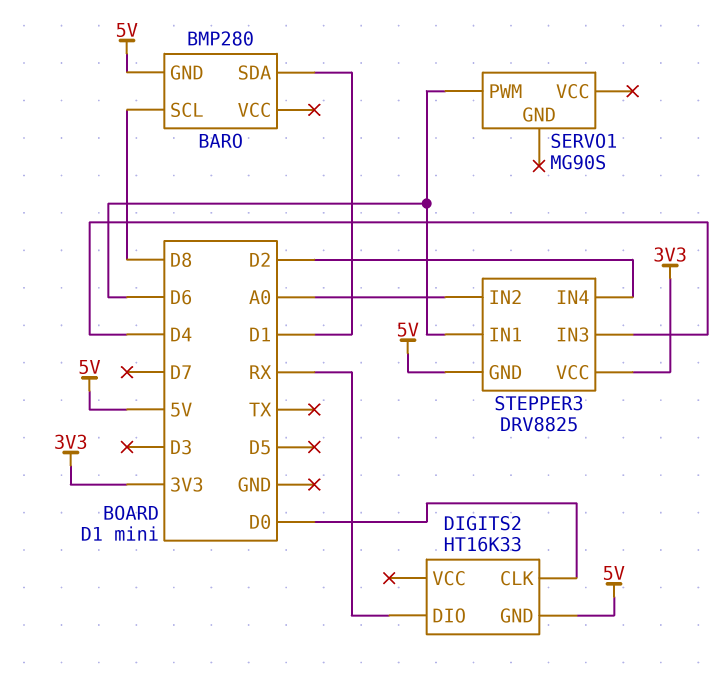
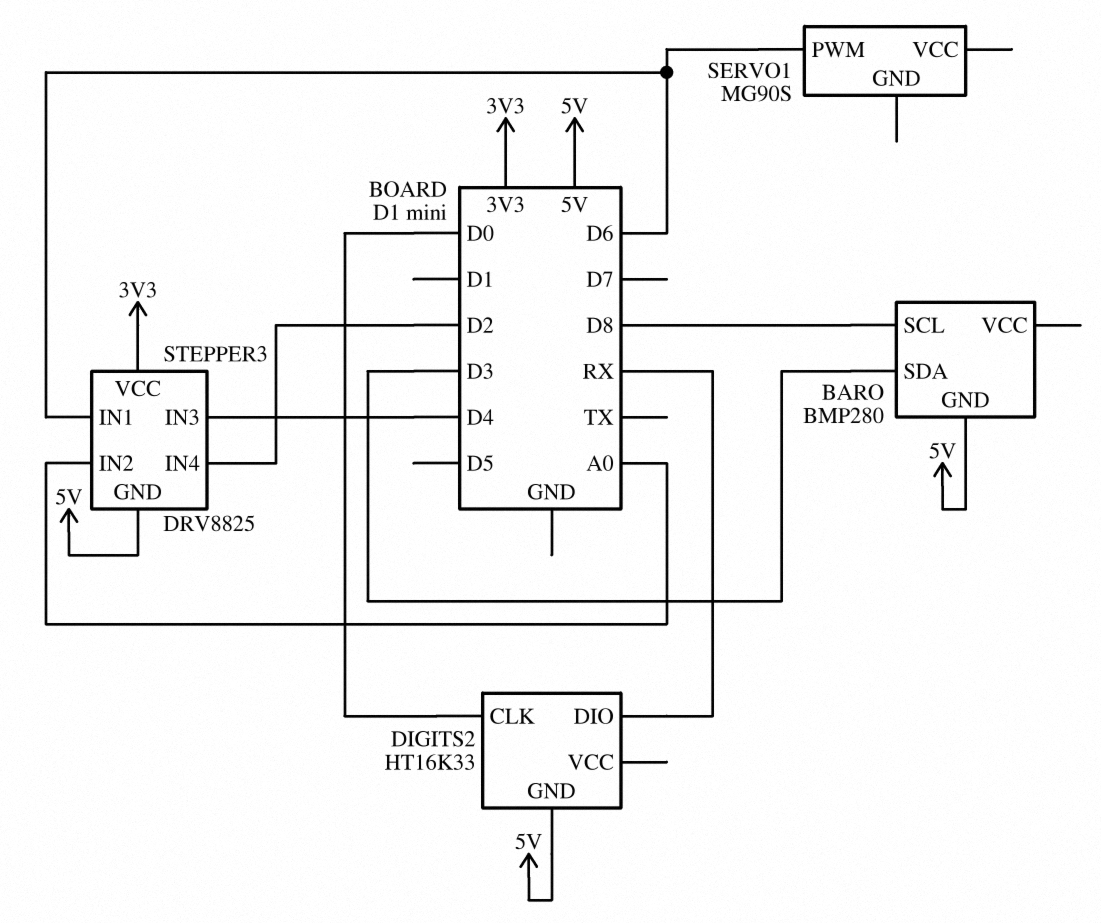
BARO pin SDA: D1 -> D3

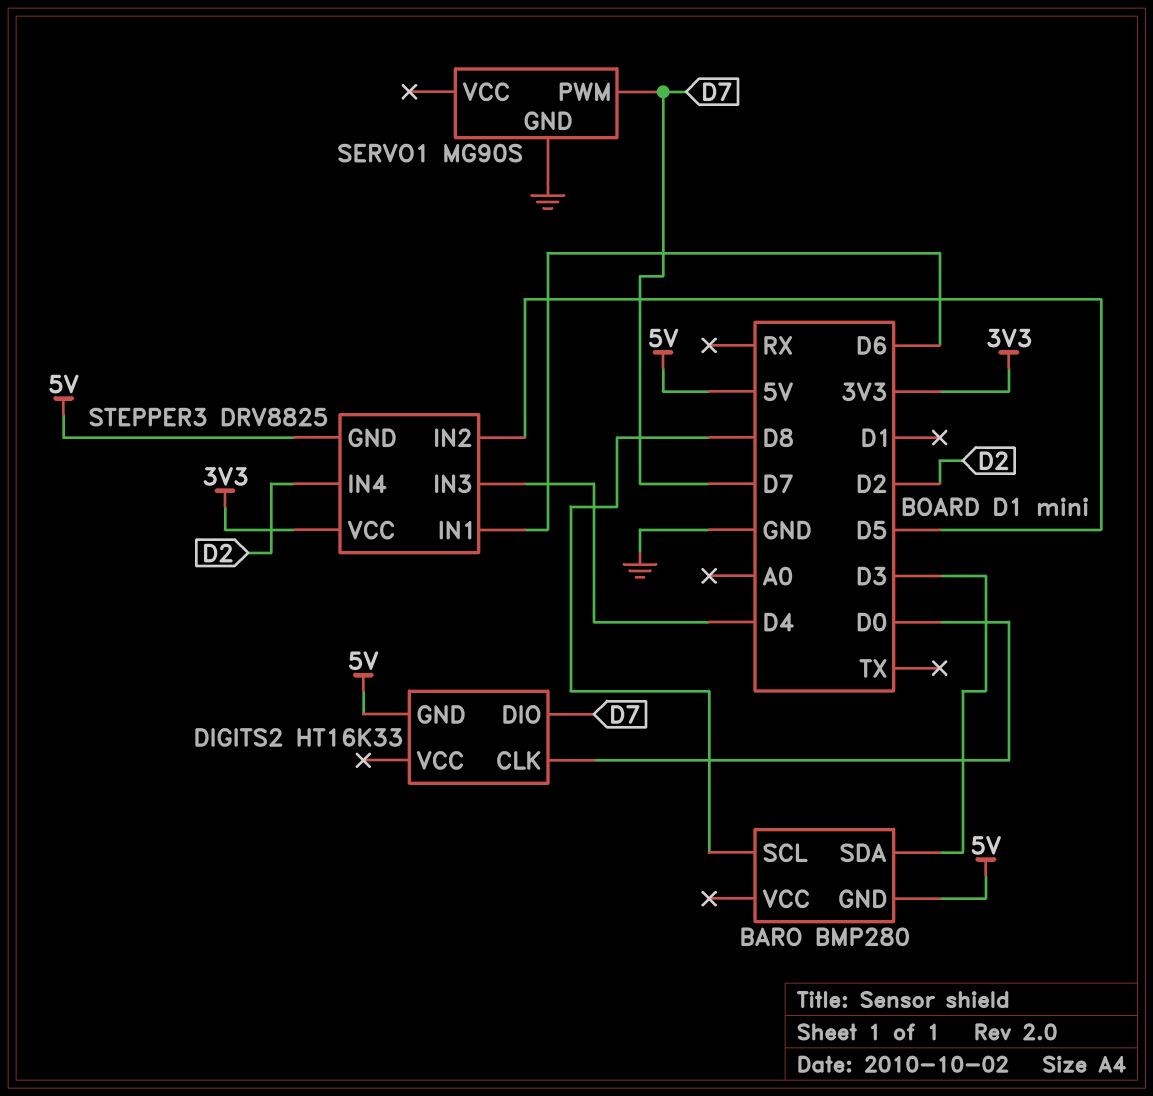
DIGITS2 pin DIO: RX -> D7
SERVO1 pin GND: none -> GND
SERVO1 pin PWM: D6 -> D7
STEPPER3 pin IN2: A0 -> D5

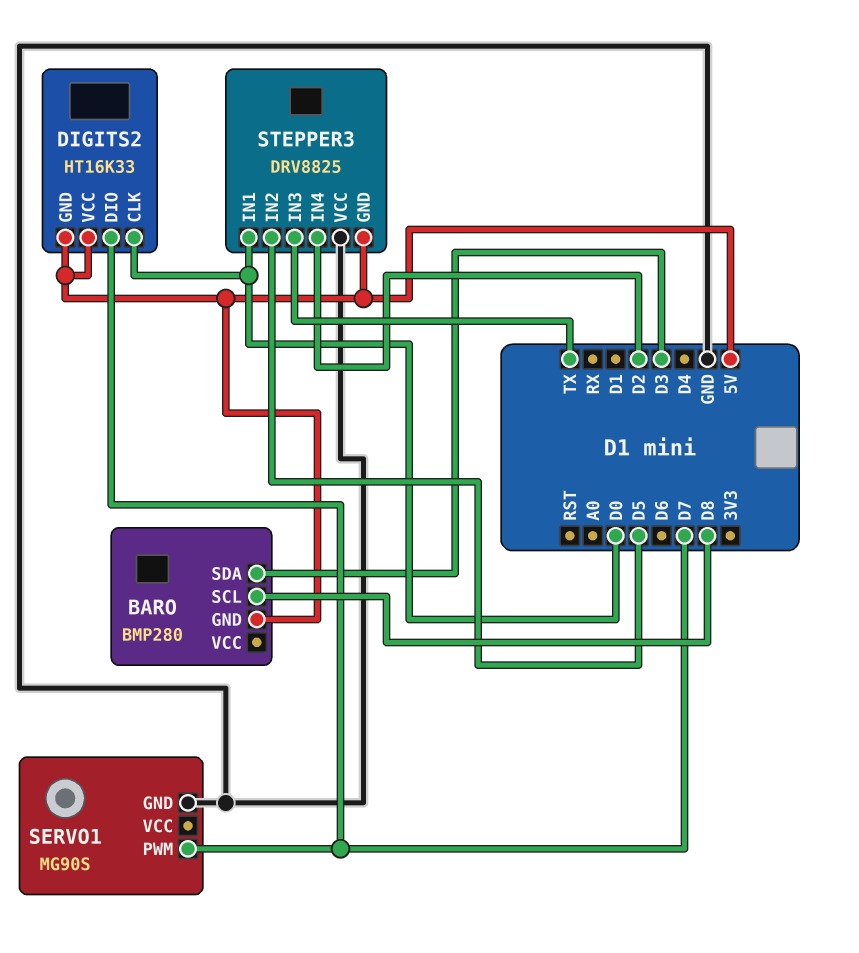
DIGITS2 pin VCC: none -> 5V
STEPPER3 pin IN1: D6 -> D0
STEPPER3 pin IN3: D4 -> TX
STEPPER3 pin VCC: 3V3 -> GND

